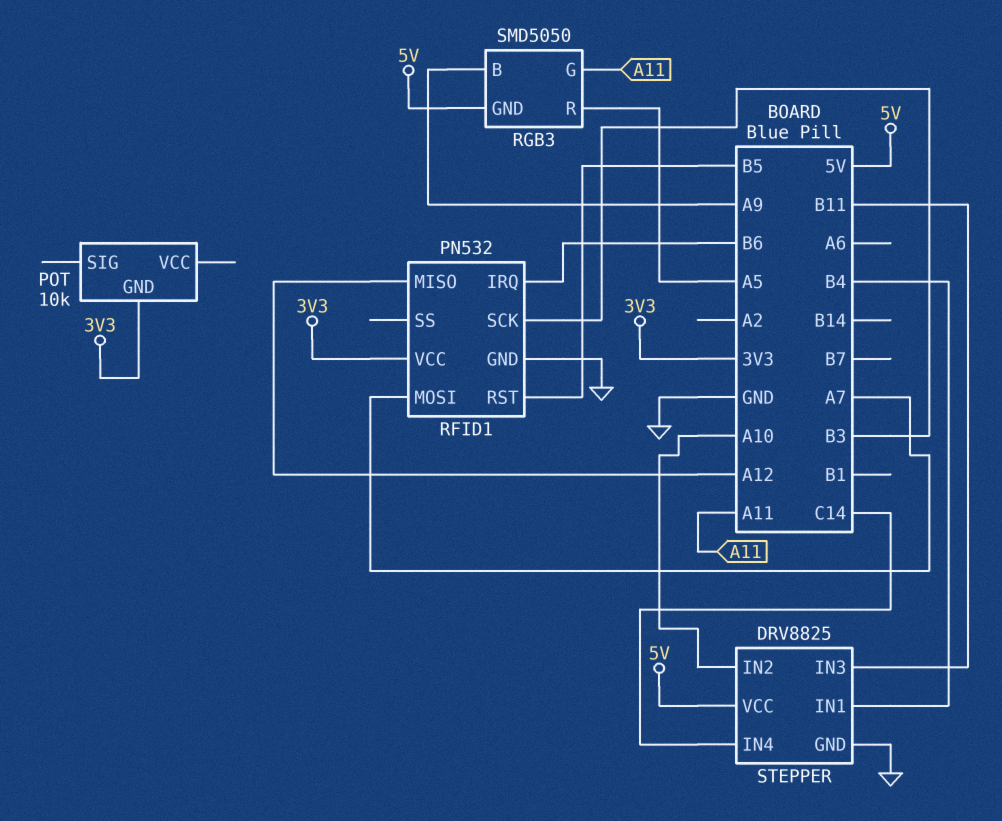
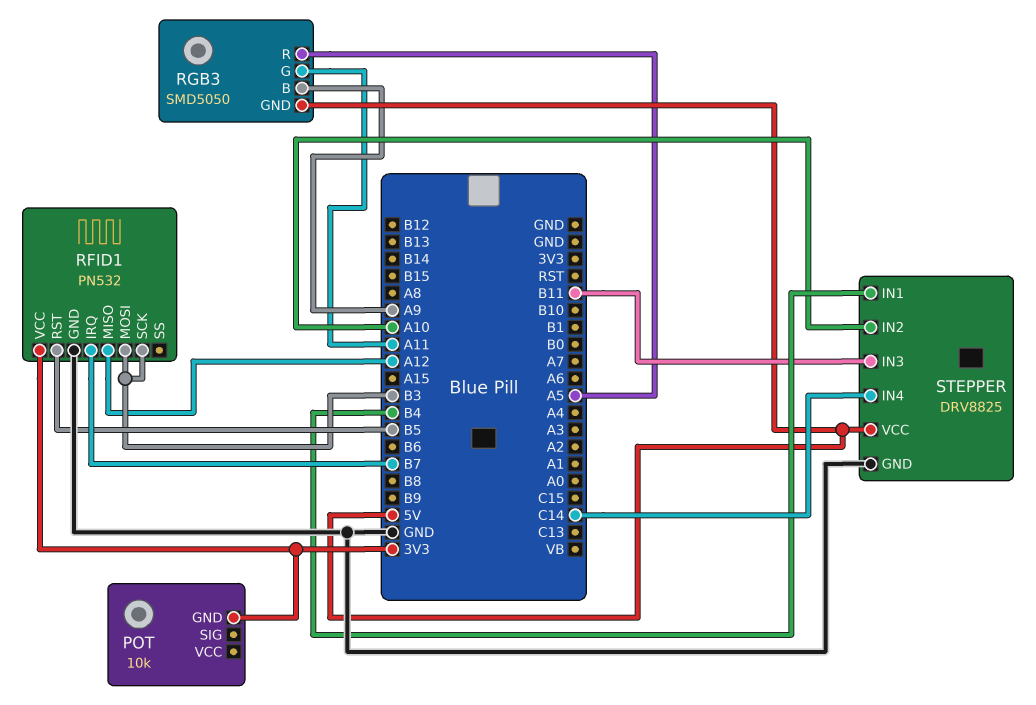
RFID1 pin IRQ: B6 -> B7
RFID1 pin MOSI: A7 -> B3

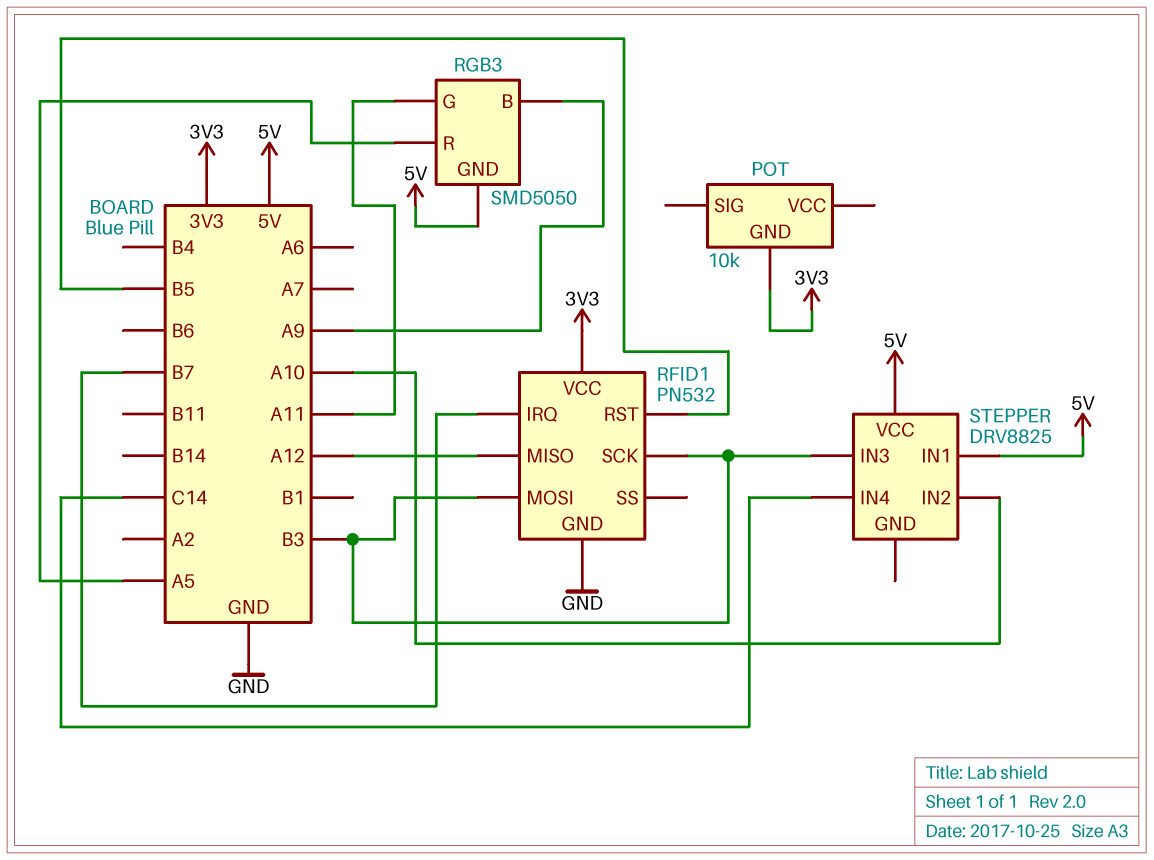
STEPPER pin GND: GND -> none
STEPPER pin IN1: B4 -> 5V
STEPPER pin IN3: B11 -> B3

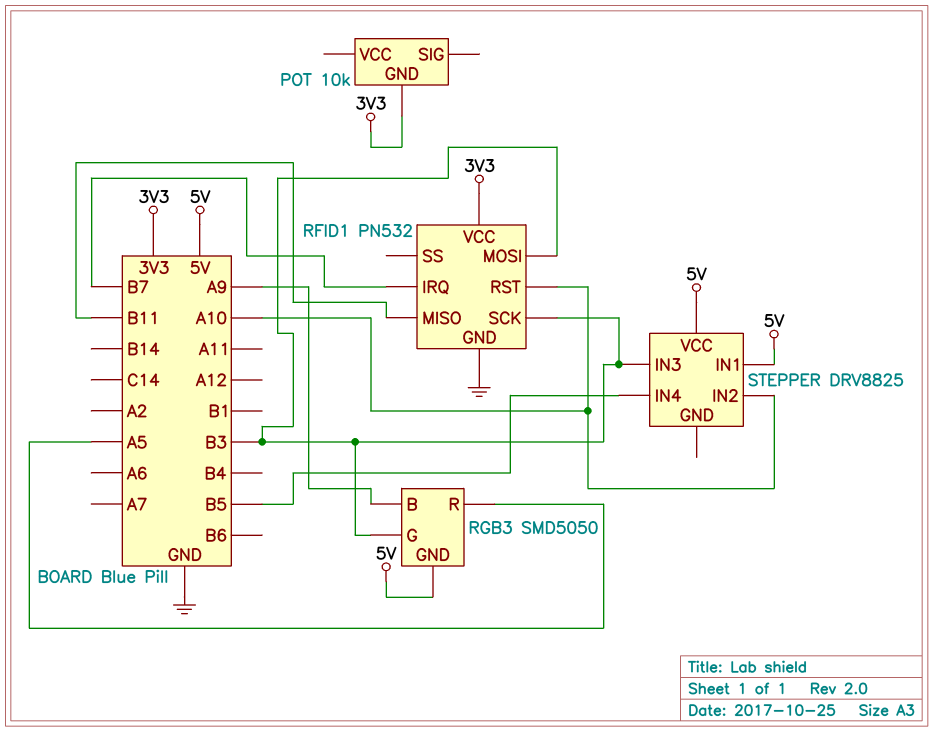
RFID1 pin MISO: A12 -> B11
RFID1 pin RST: B5 -> A10
RGB3 pin G: A11 -> B3
STEPPER pin IN4: C14 -> B5

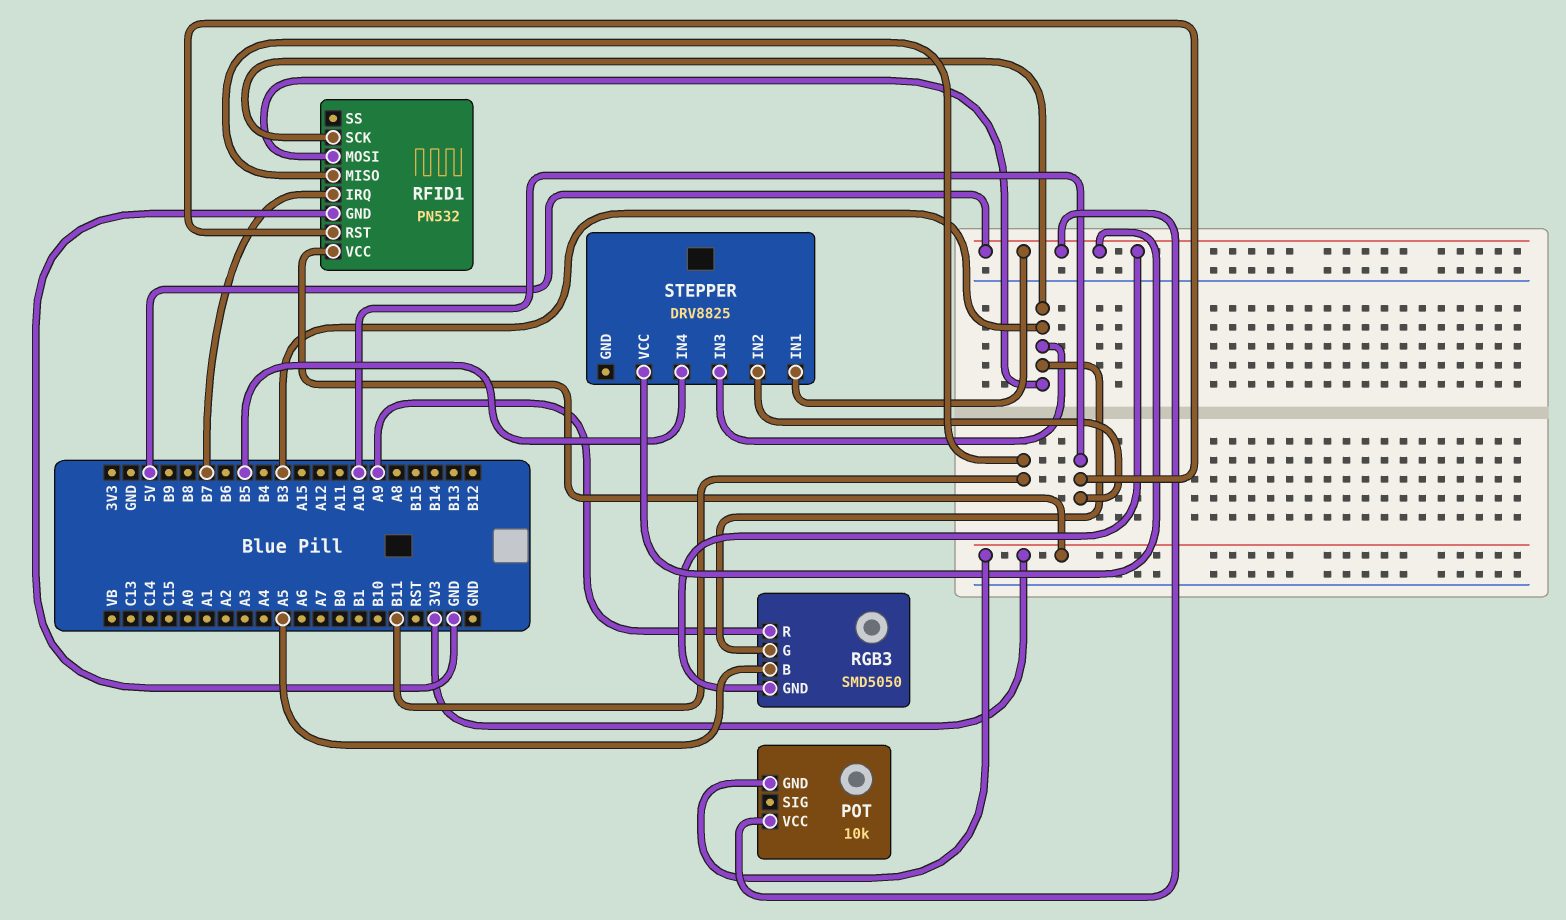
POT pin VCC: none -> 5V
RGB3 pin B: A9 -> A5
RGB3 pin R: A5 -> A9

